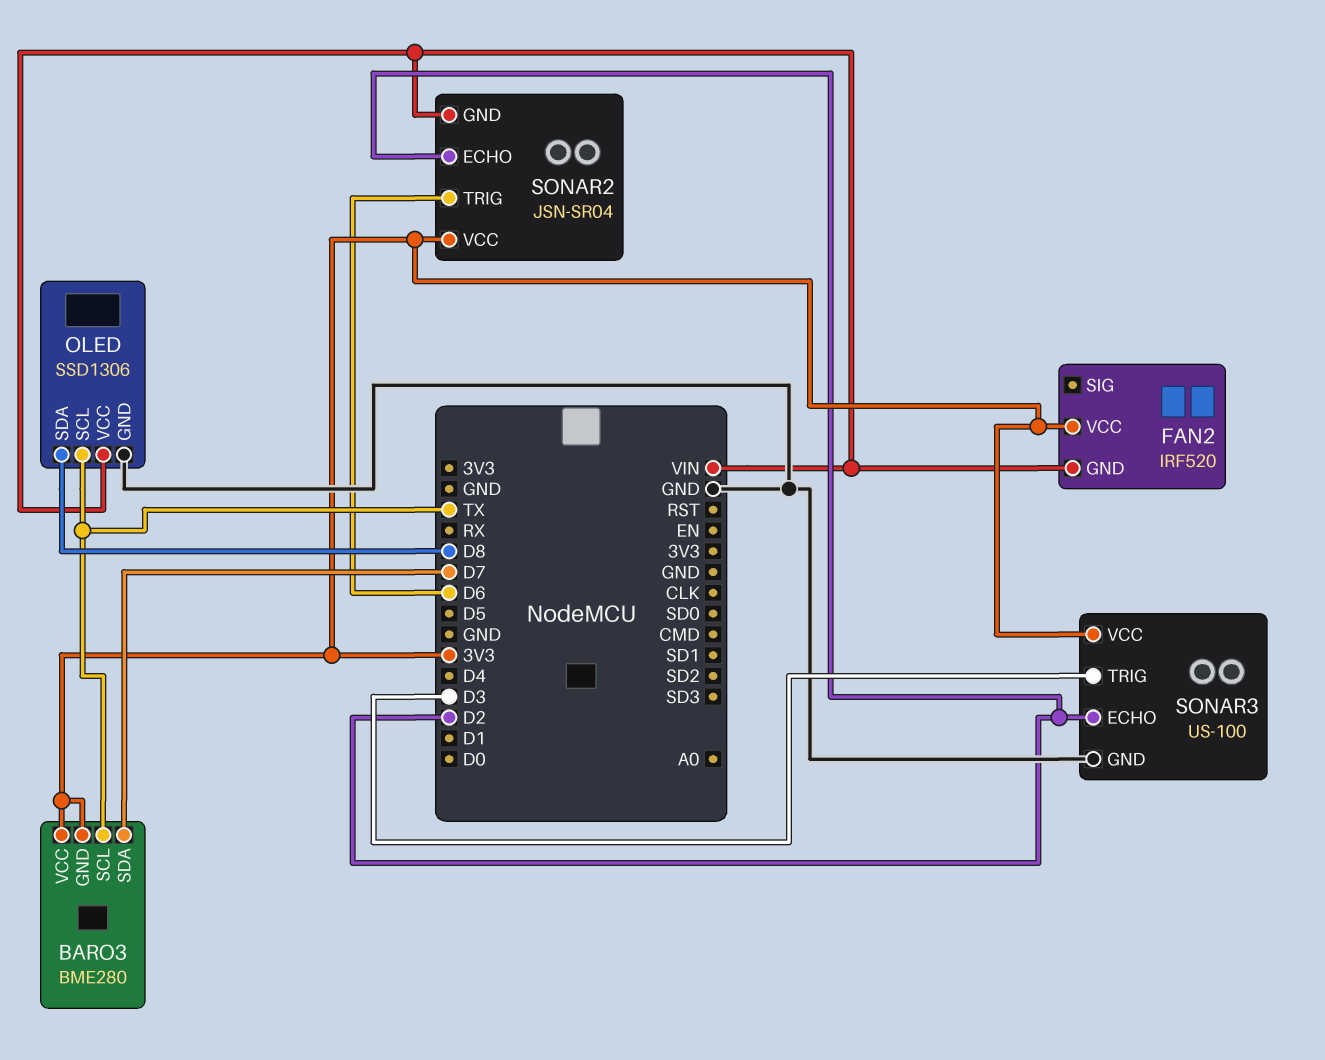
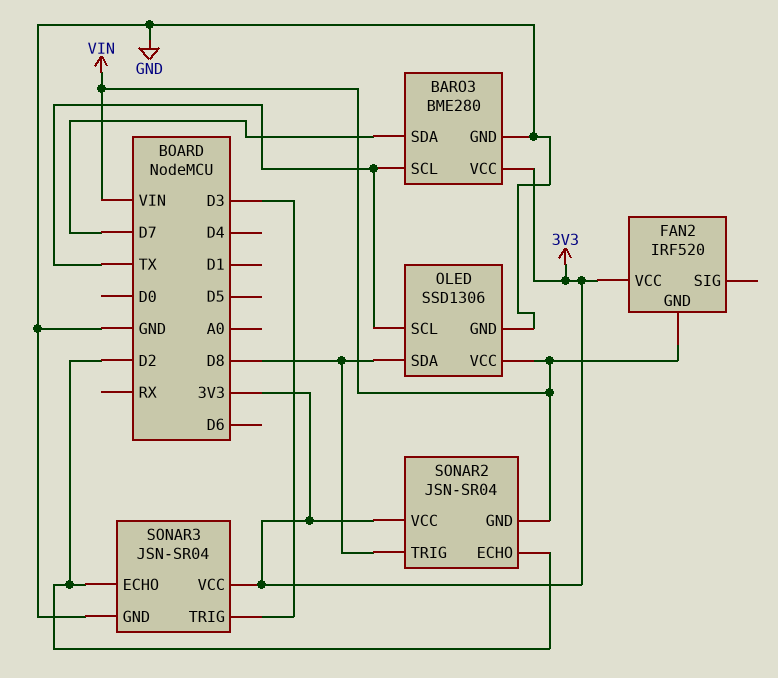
BARO3 pin GND: 3V3 -> GND
SONAR2 pin TRIG: D6 -> D8
SONAR3: US-100 -> JSN-SR04

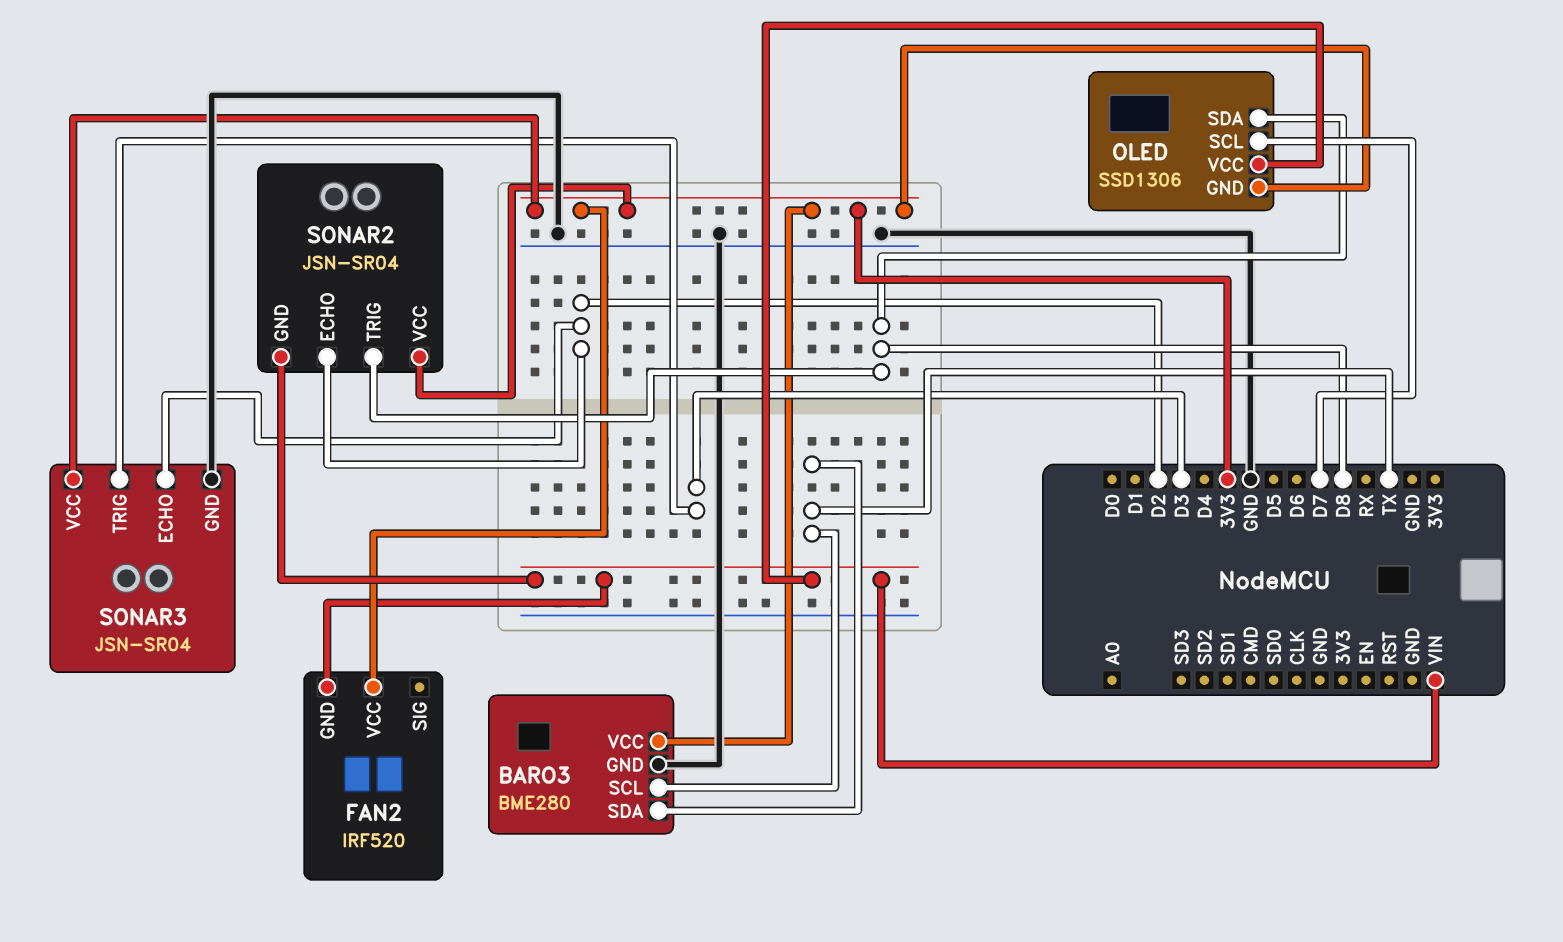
BARO3 pin SDA: D7 -> TX
OLED pin GND: GND -> 3V3
OLED pin SCL: TX -> D7

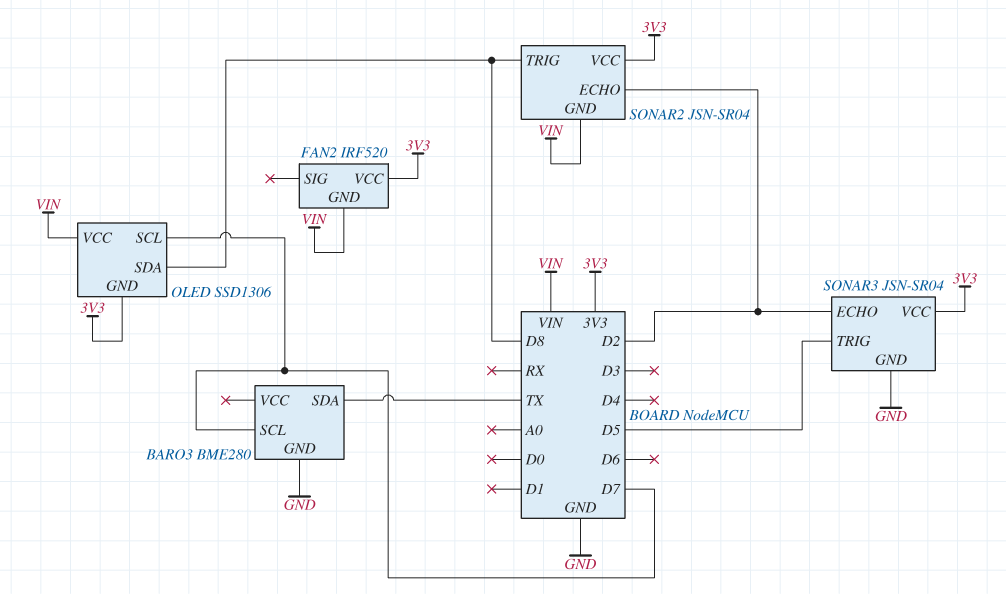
BARO3 pin SCL: TX -> D7
BARO3 pin VCC: 3V3 -> none
SONAR3 pin TRIG: D3 -> D5

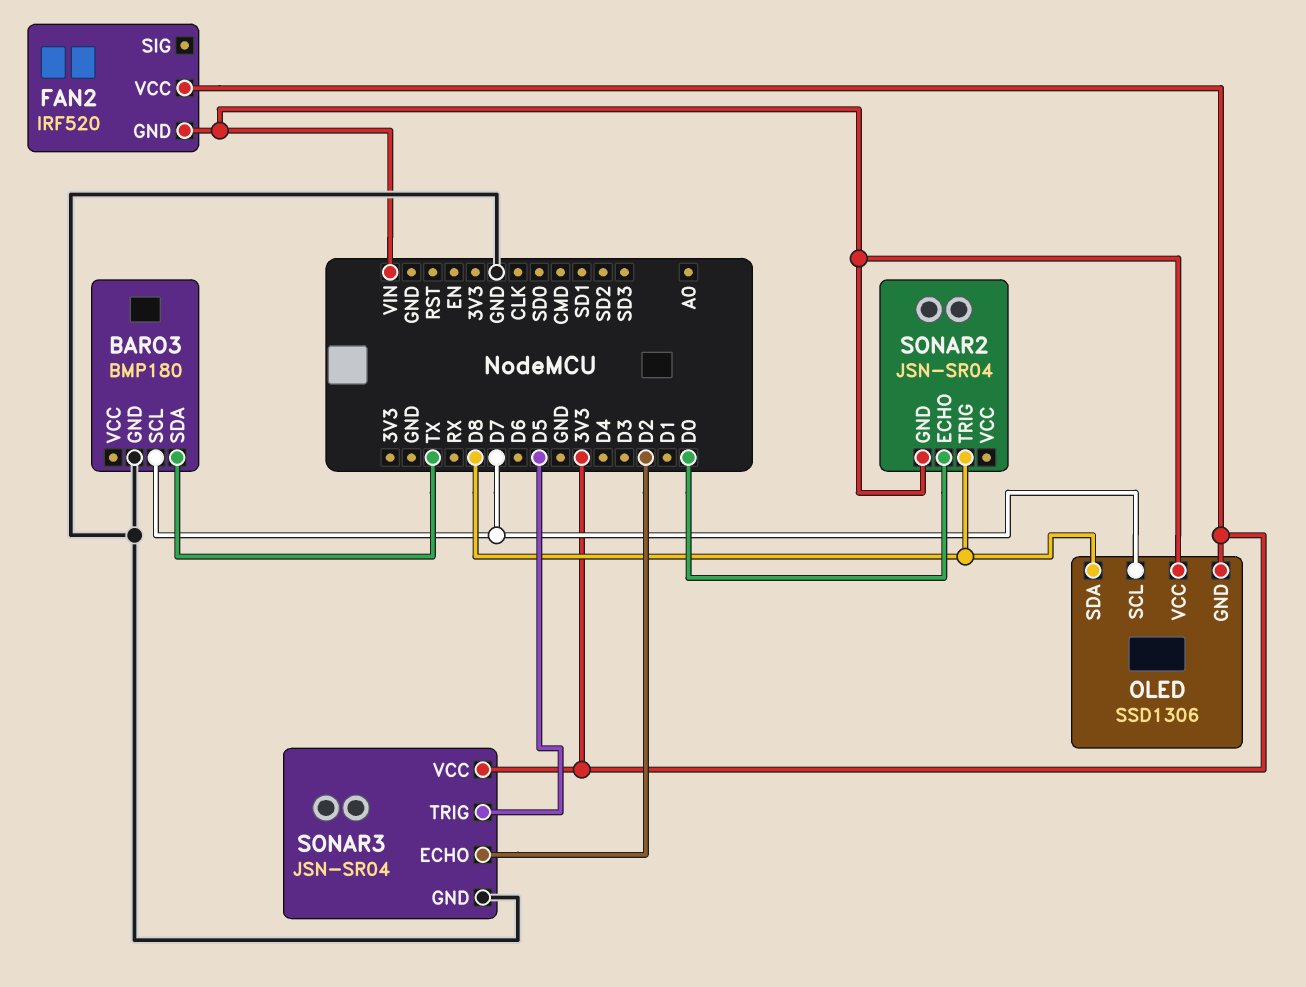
BARO3: BME280 -> BMP180
SONAR2 pin ECHO: D2 -> D0
SONAR2 pin VCC: 3V3 -> none

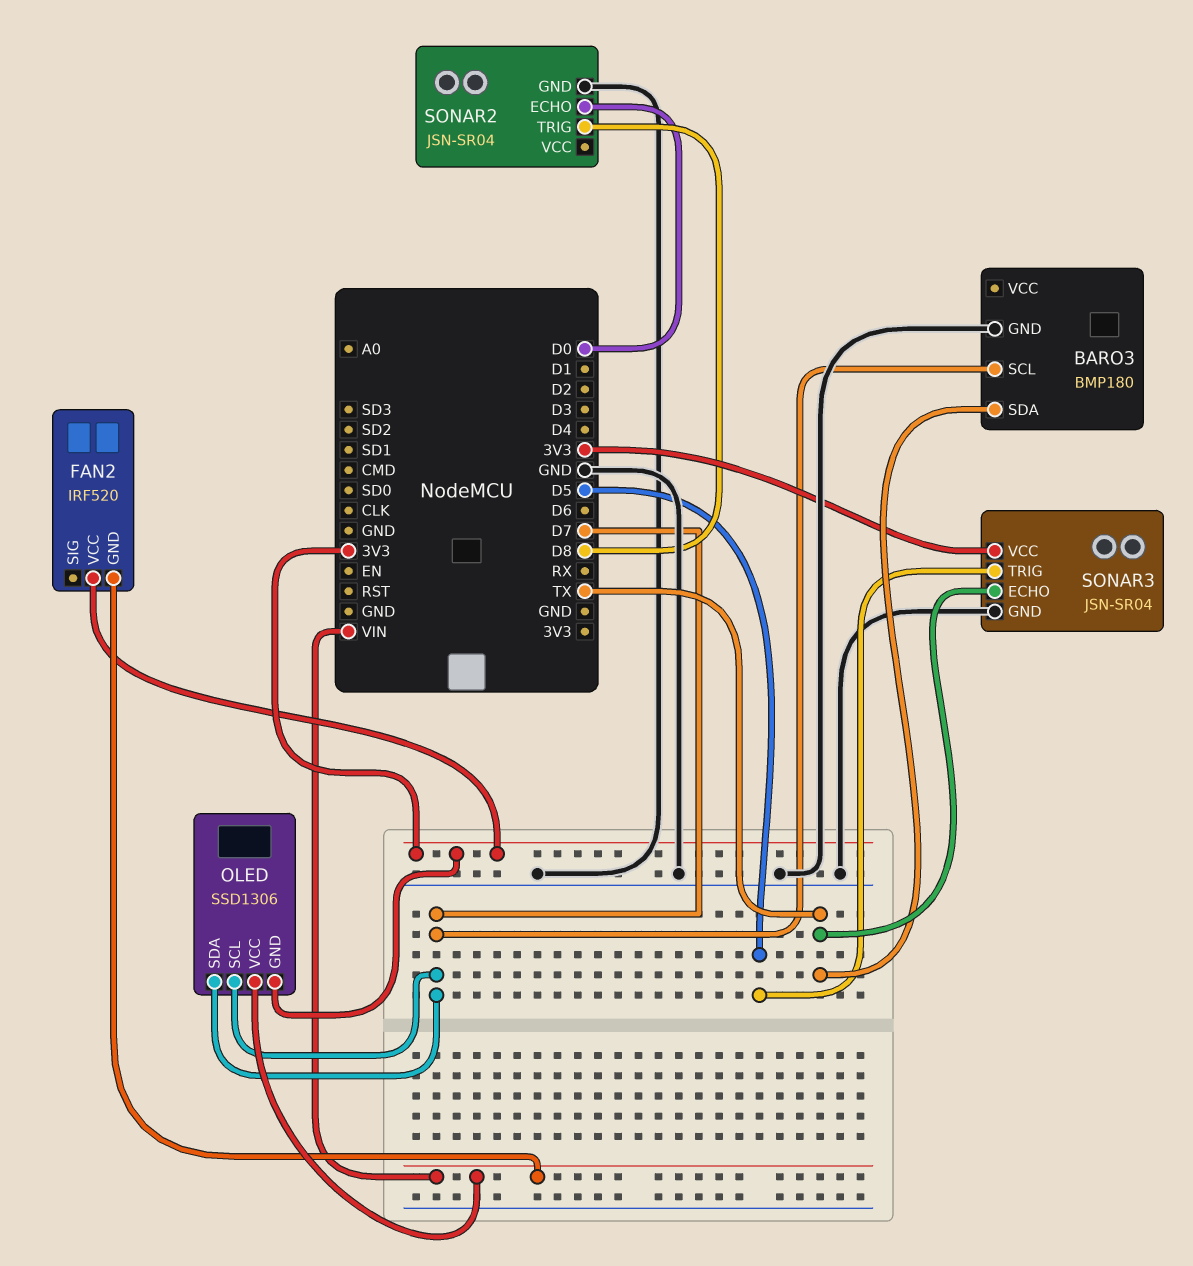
OLED pin SDA: D8 -> D7
SONAR2 pin GND: VIN -> GND
SONAR3 pin ECHO: D2 -> TX

